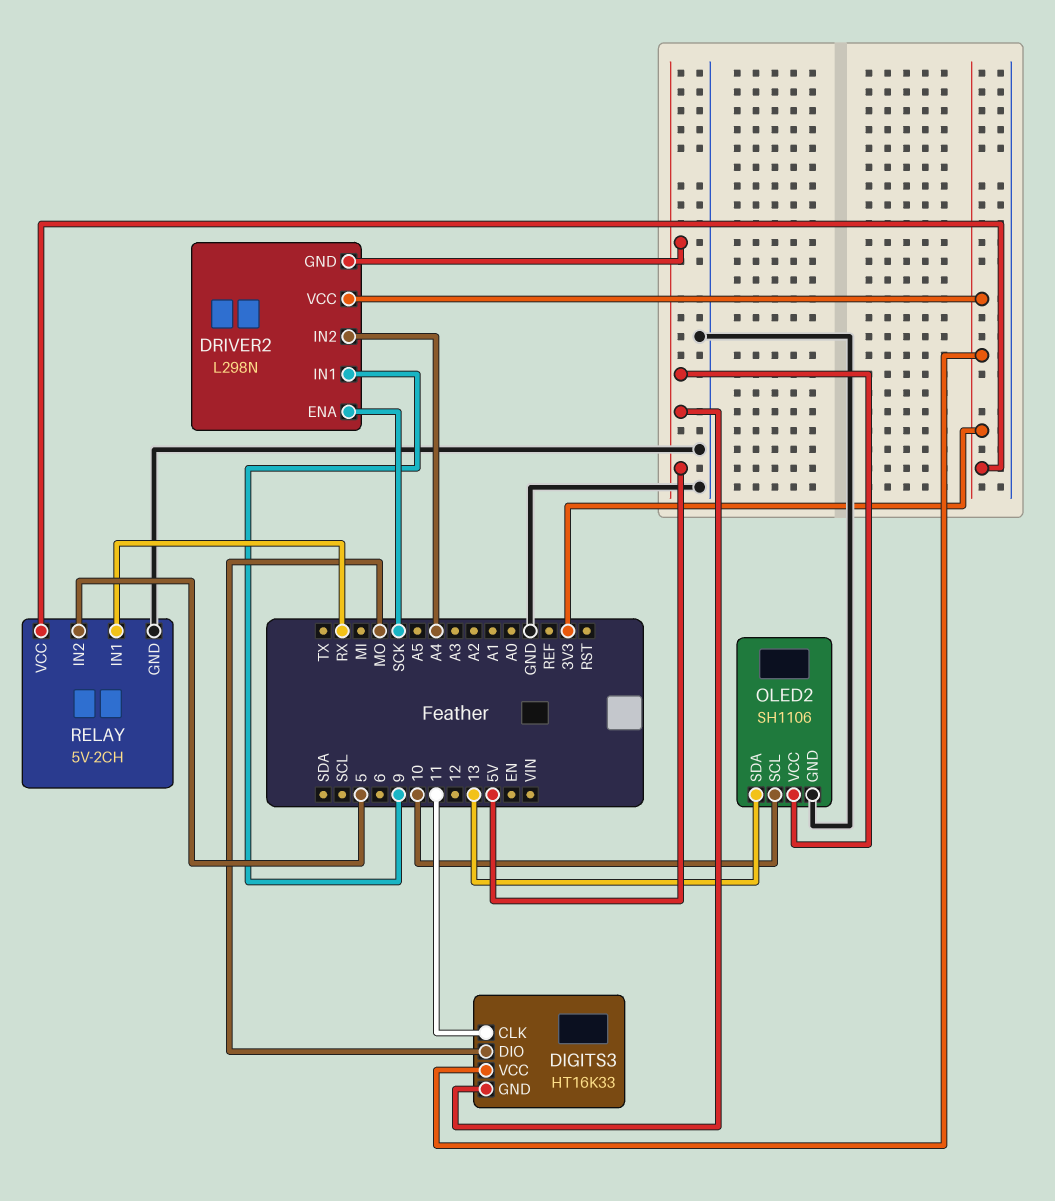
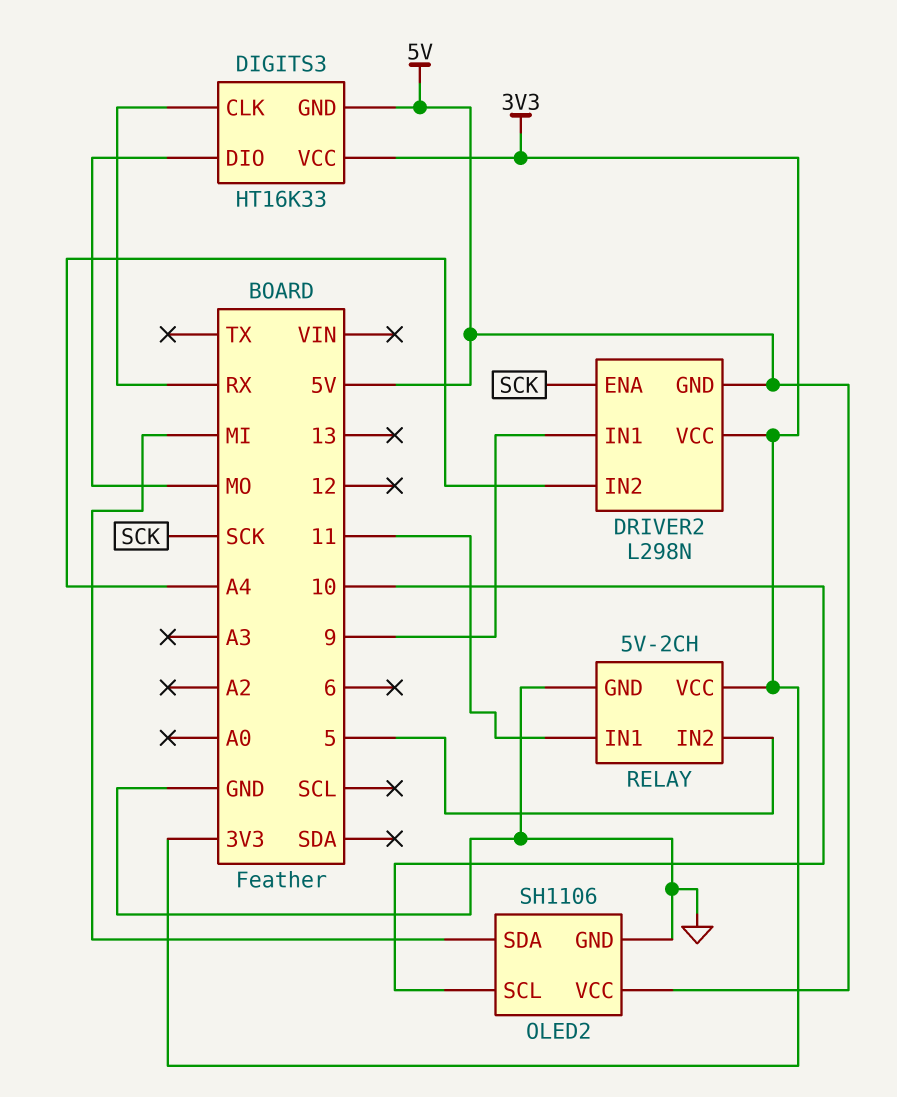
DIGITS3 pin CLK: 11 -> RX
OLED2 pin SDA: 13 -> MI
RELAY pin IN1: RX -> 11

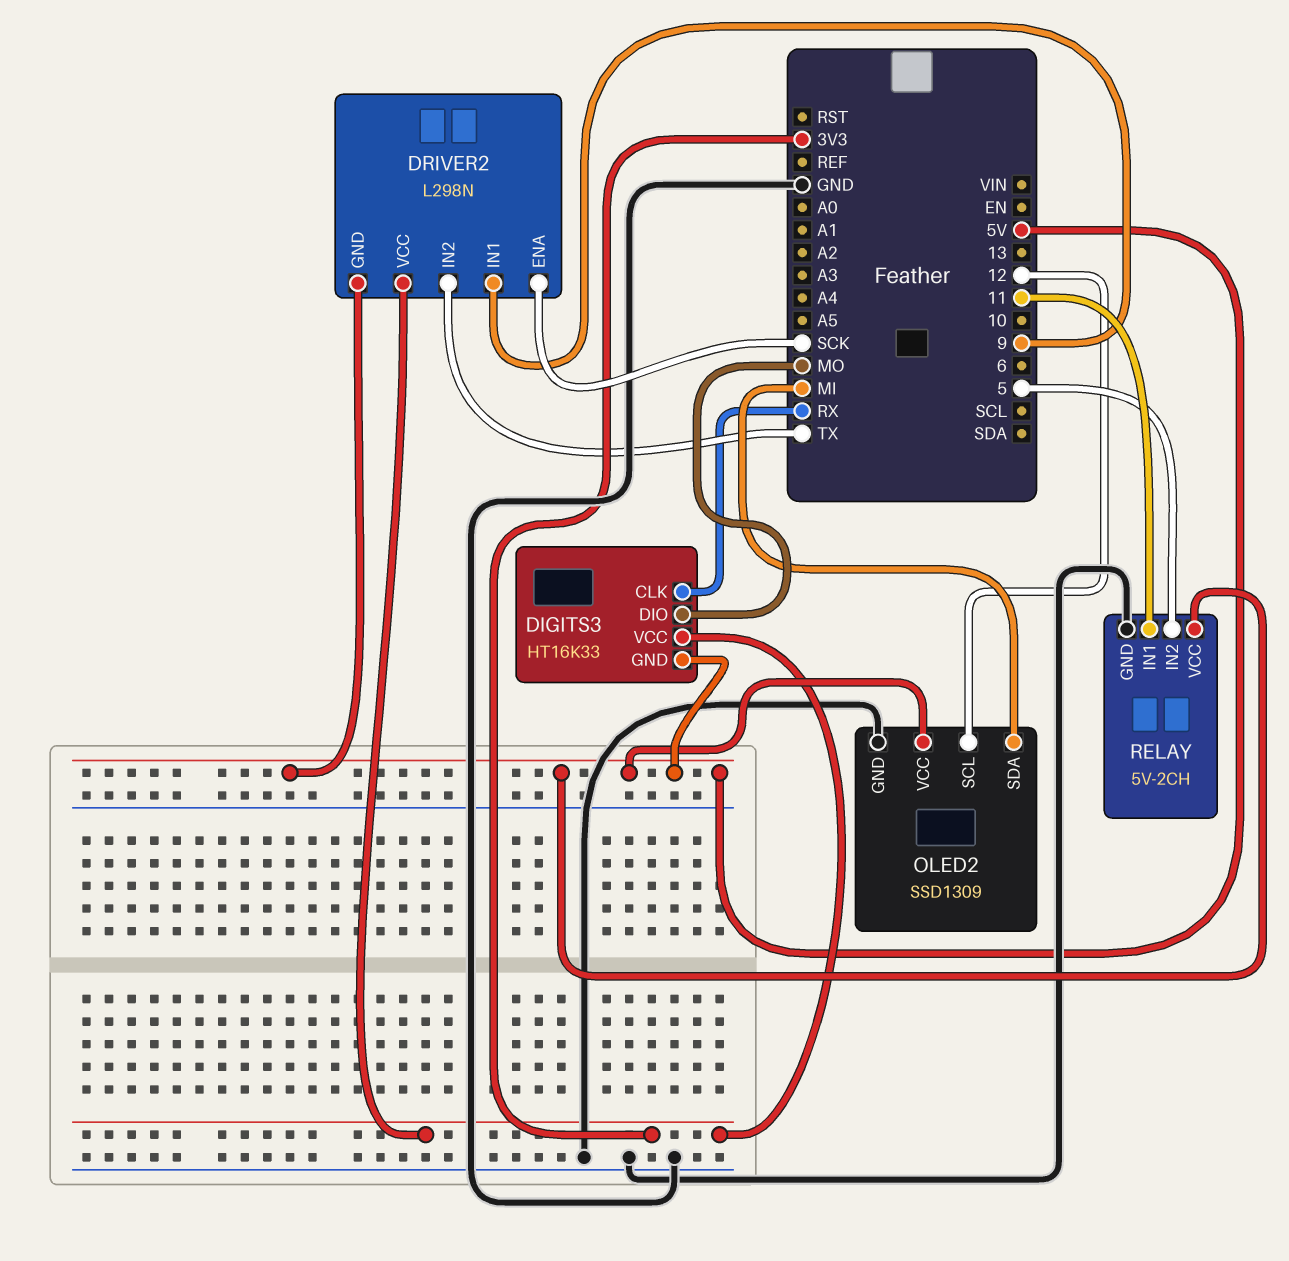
DRIVER2 pin IN2: A4 -> TX
OLED2: SH1106 -> SSD1309
OLED2 pin SCL: 10 -> 12
RELAY pin VCC: 3V3 -> 5V

